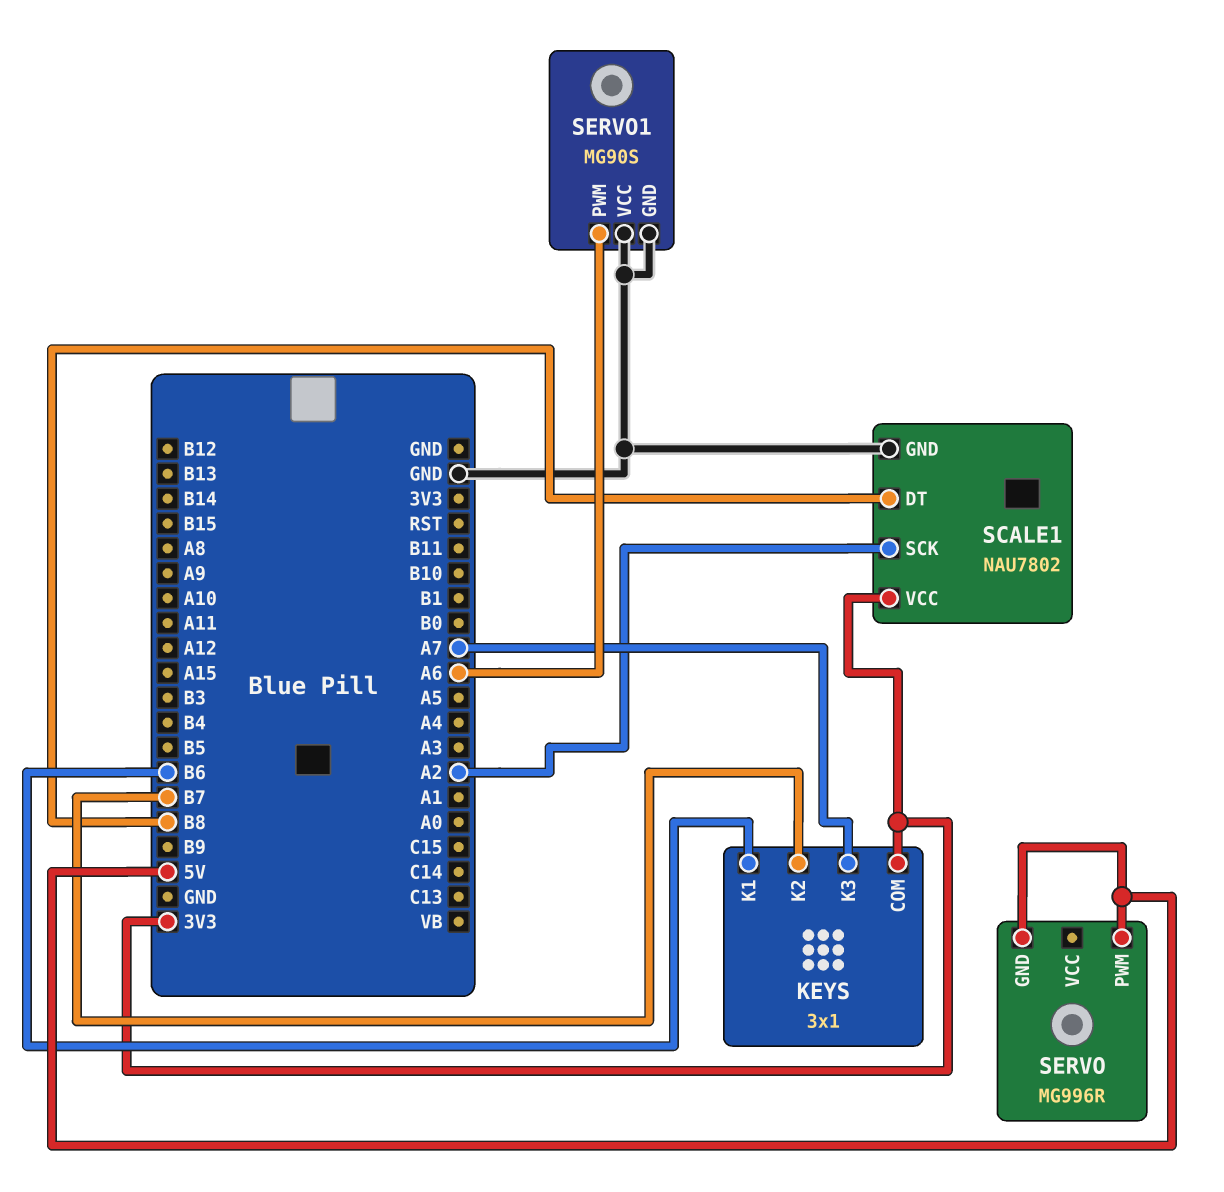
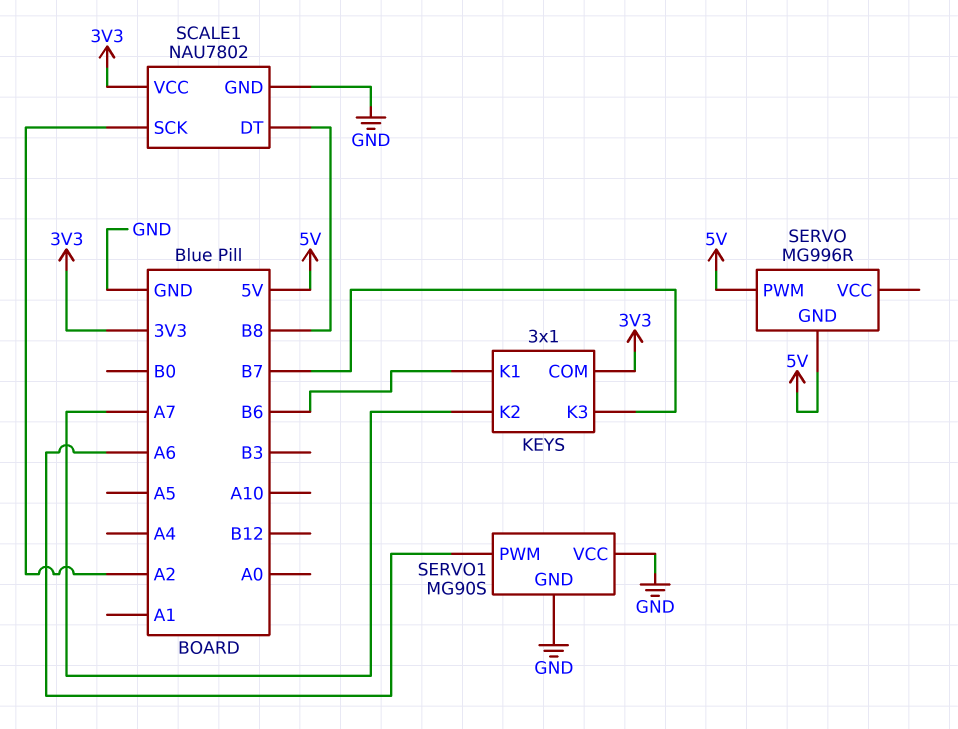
KEYS pin K2: B7 -> A7
KEYS pin K3: A7 -> B7

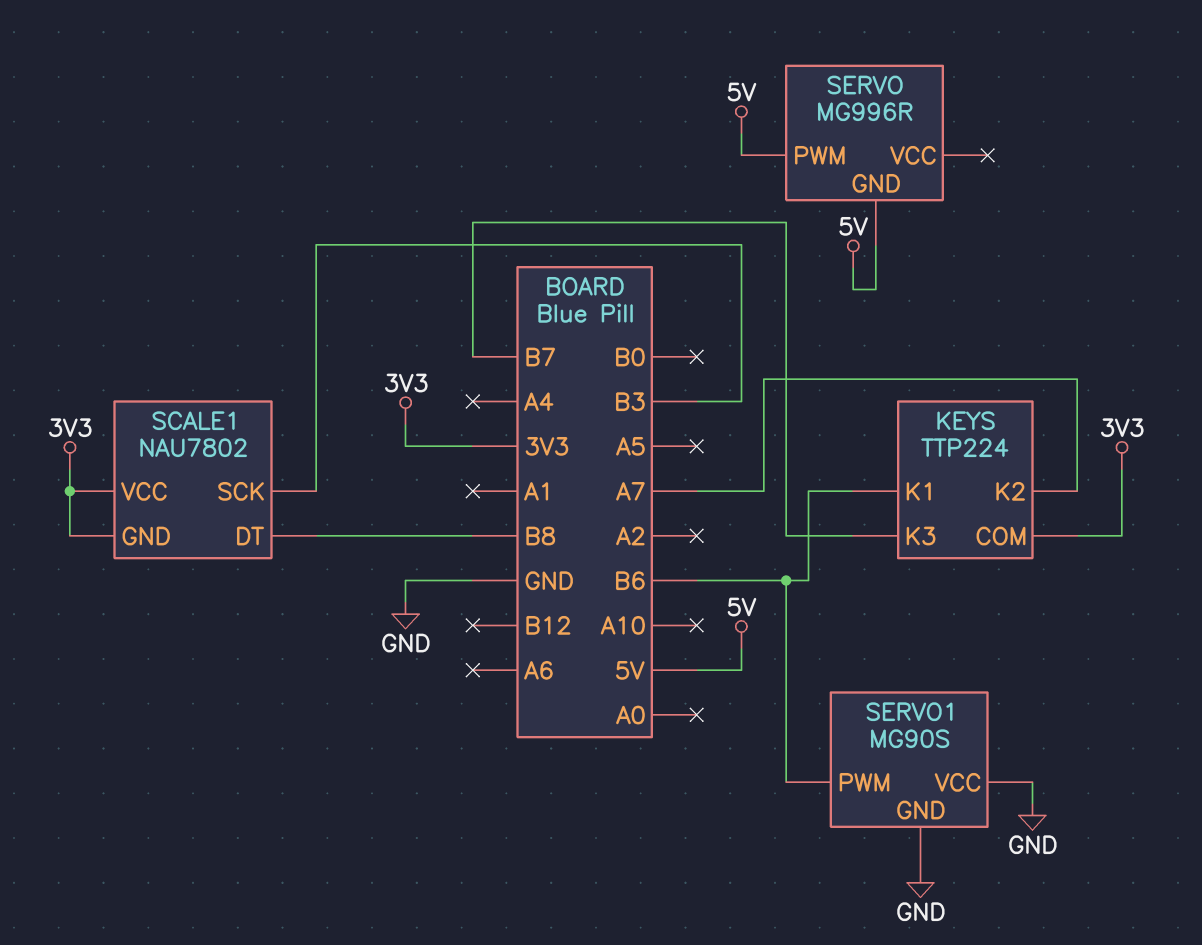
KEYS: 3x1 -> TTP224
SCALE1 pin GND: GND -> 3V3
SCALE1 pin SCK: A2 -> B3
SERVO1 pin PWM: A6 -> B6

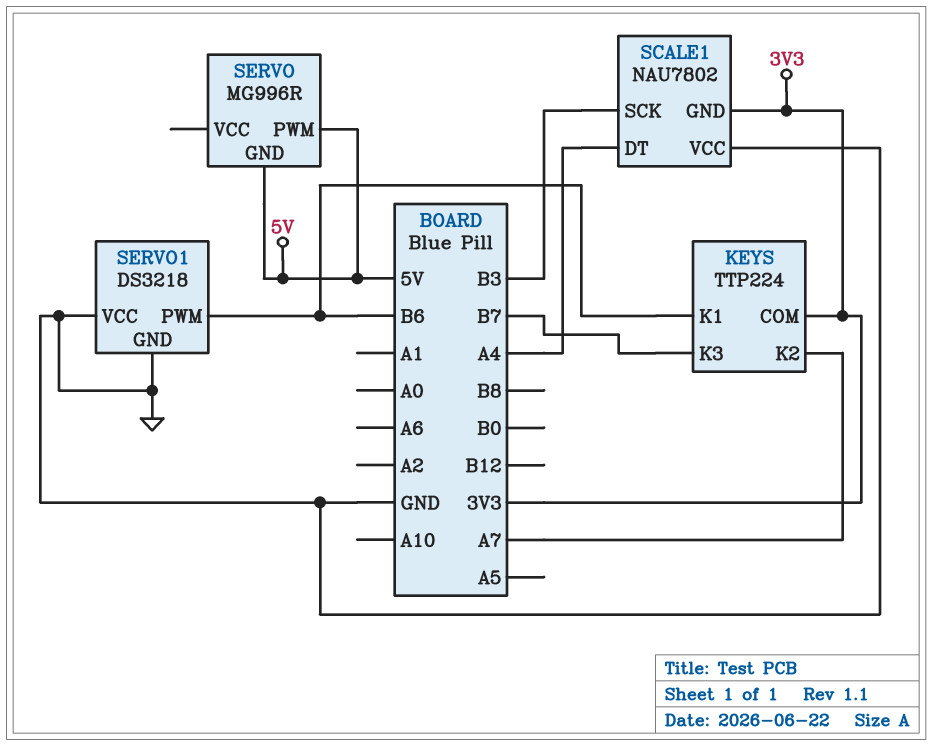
SCALE1 pin DT: B8 -> A4
SCALE1 pin VCC: 3V3 -> GND
SERVO1: MG90S -> DS3218

